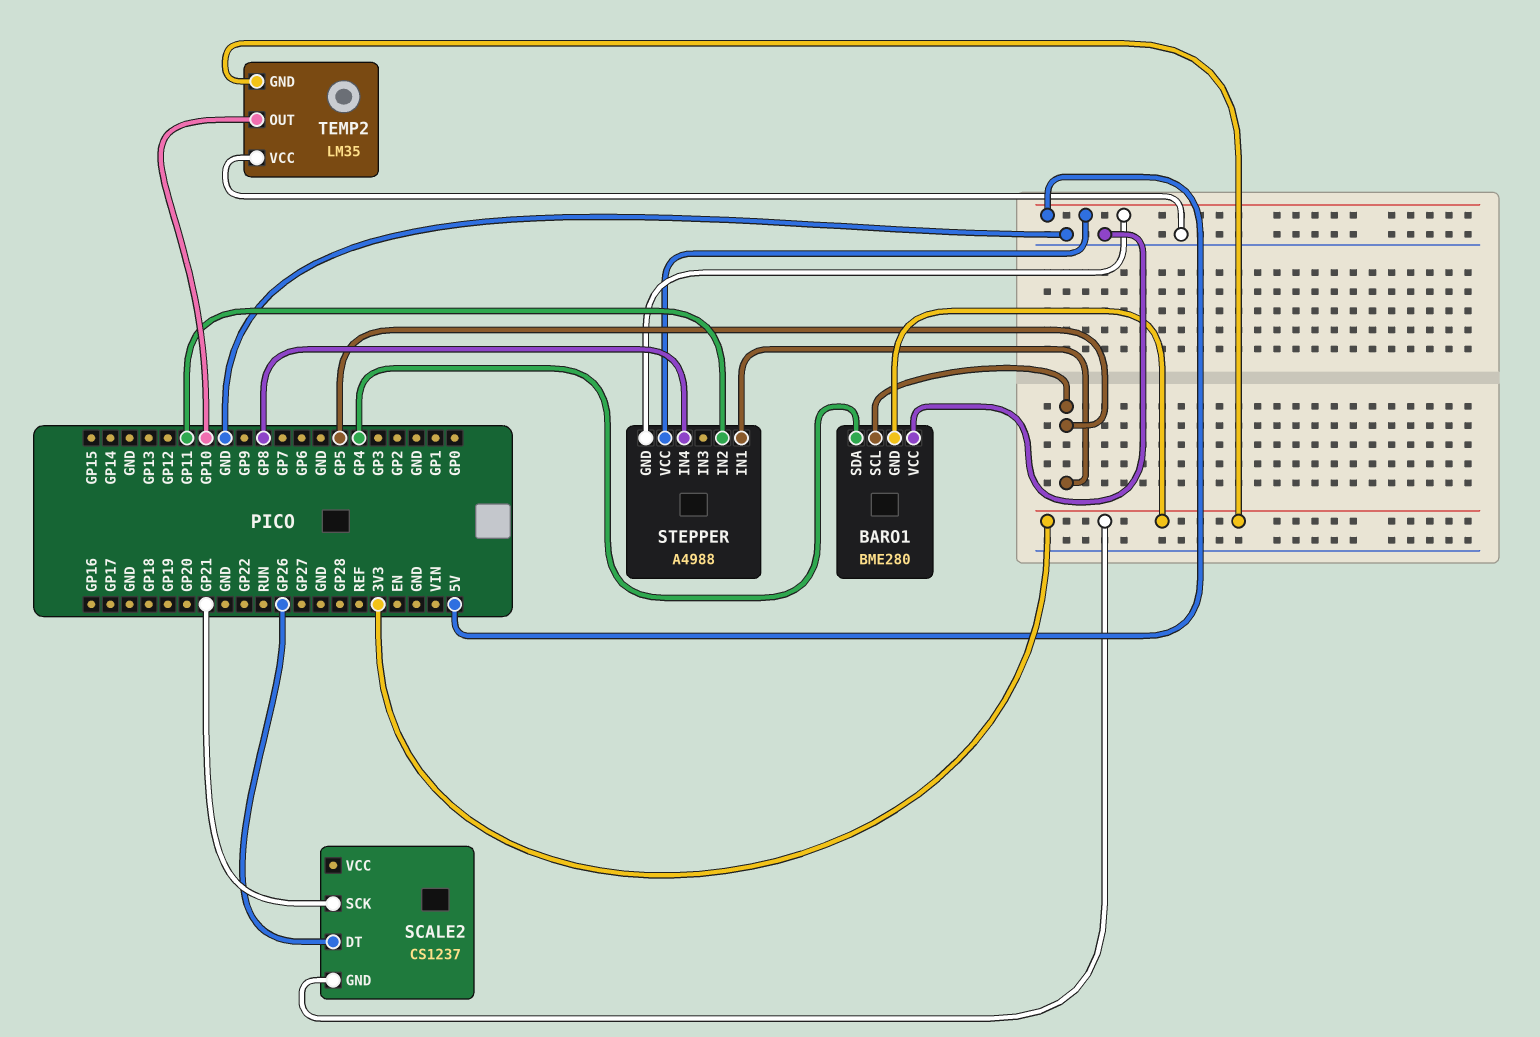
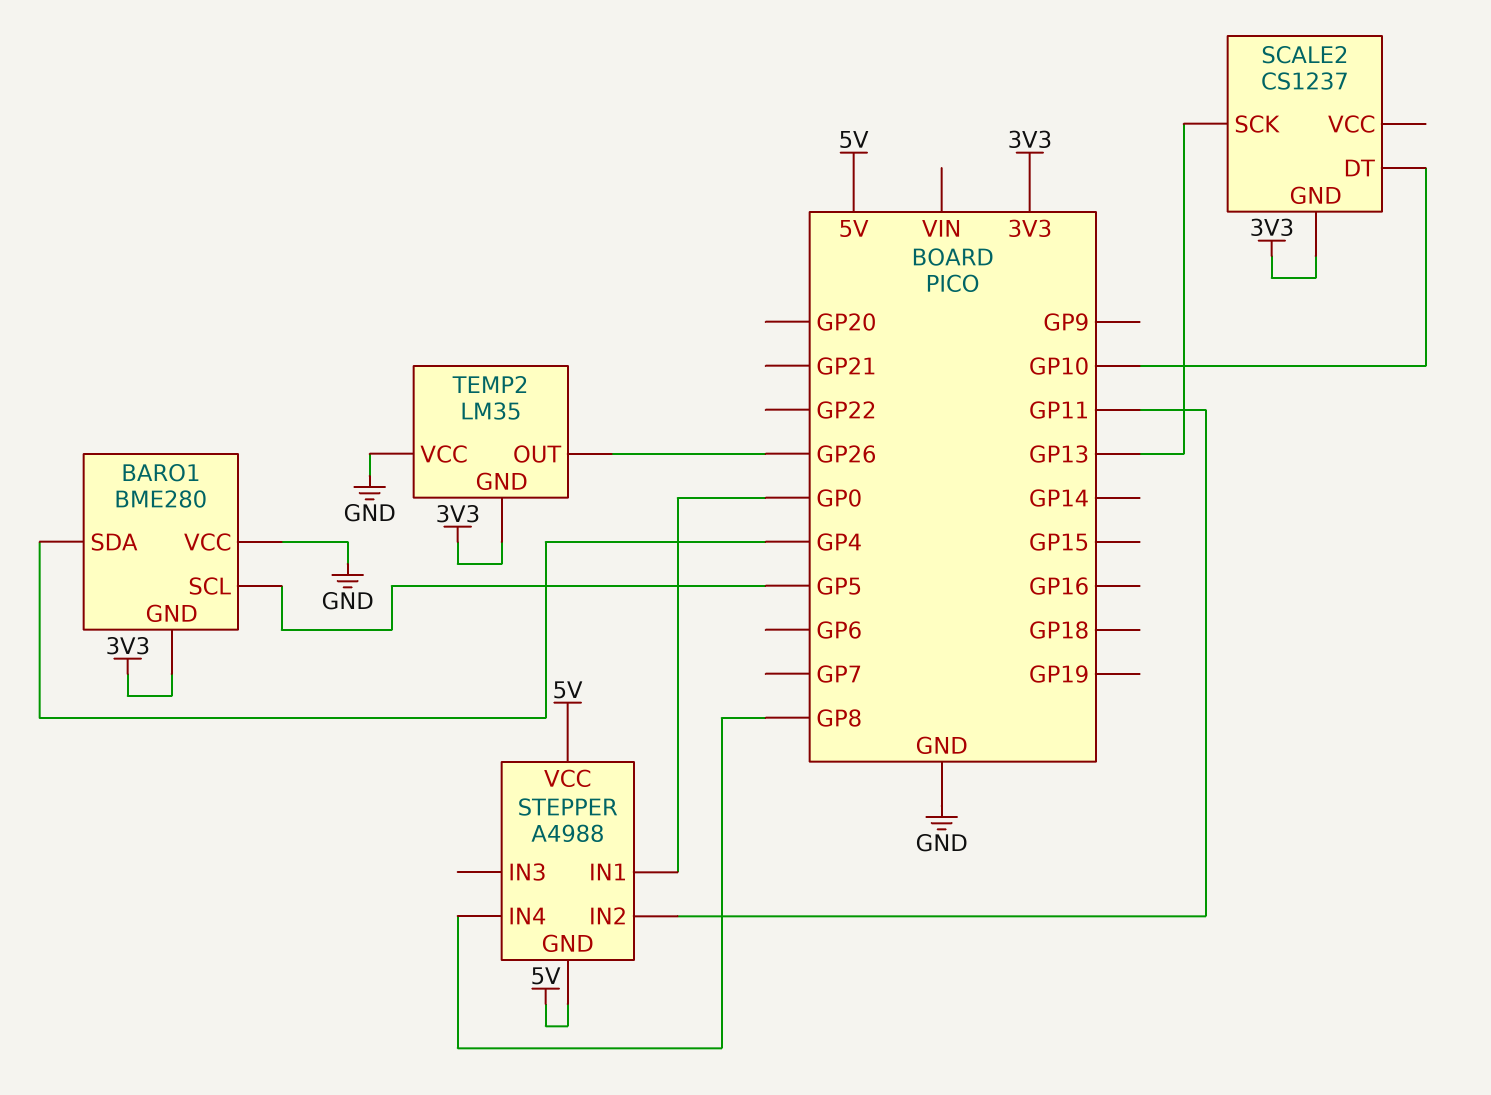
SCALE2 pin DT: GP26 -> GP10
SCALE2 pin SCK: GP21 -> GP13
STEPPER pin IN1: GP5 -> GP0
TEMP2 pin OUT: GP10 -> GP26

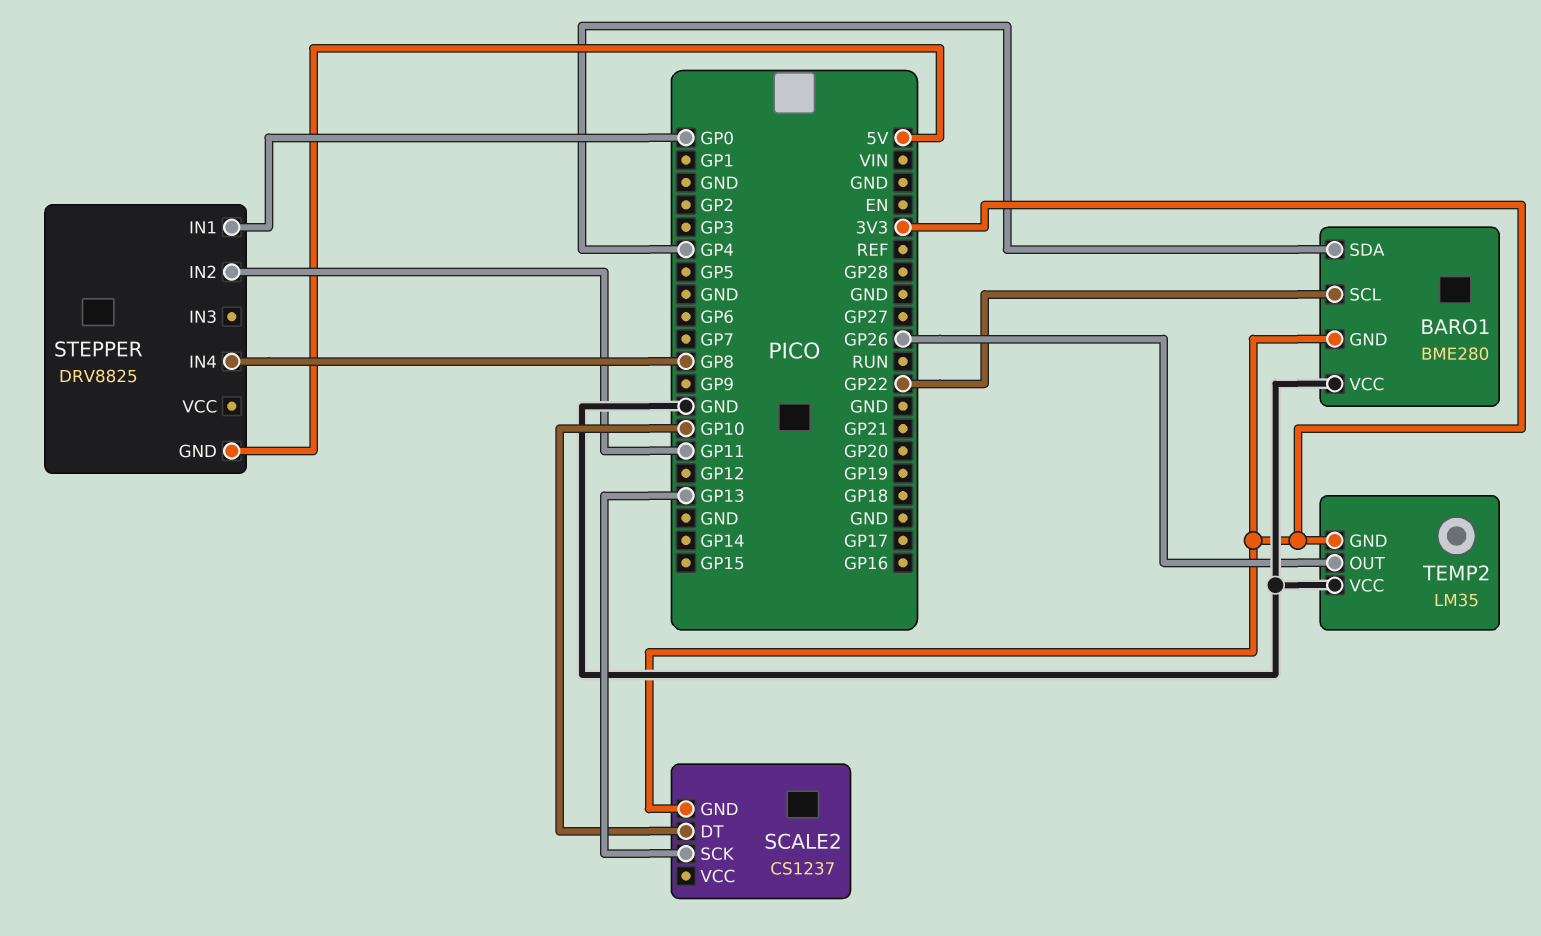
BARO1 pin SCL: GP5 -> GP22
STEPPER: A4988 -> DRV8825
STEPPER pin VCC: 5V -> none

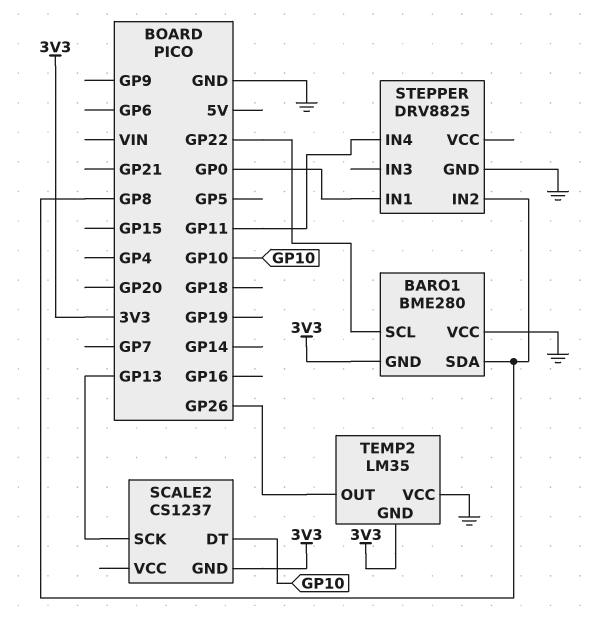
BARO1 pin SDA: GP4 -> GP8
STEPPER pin GND: 5V -> GND
STEPPER pin IN2: GP11 -> GP8
STEPPER pin IN4: GP8 -> GP11

